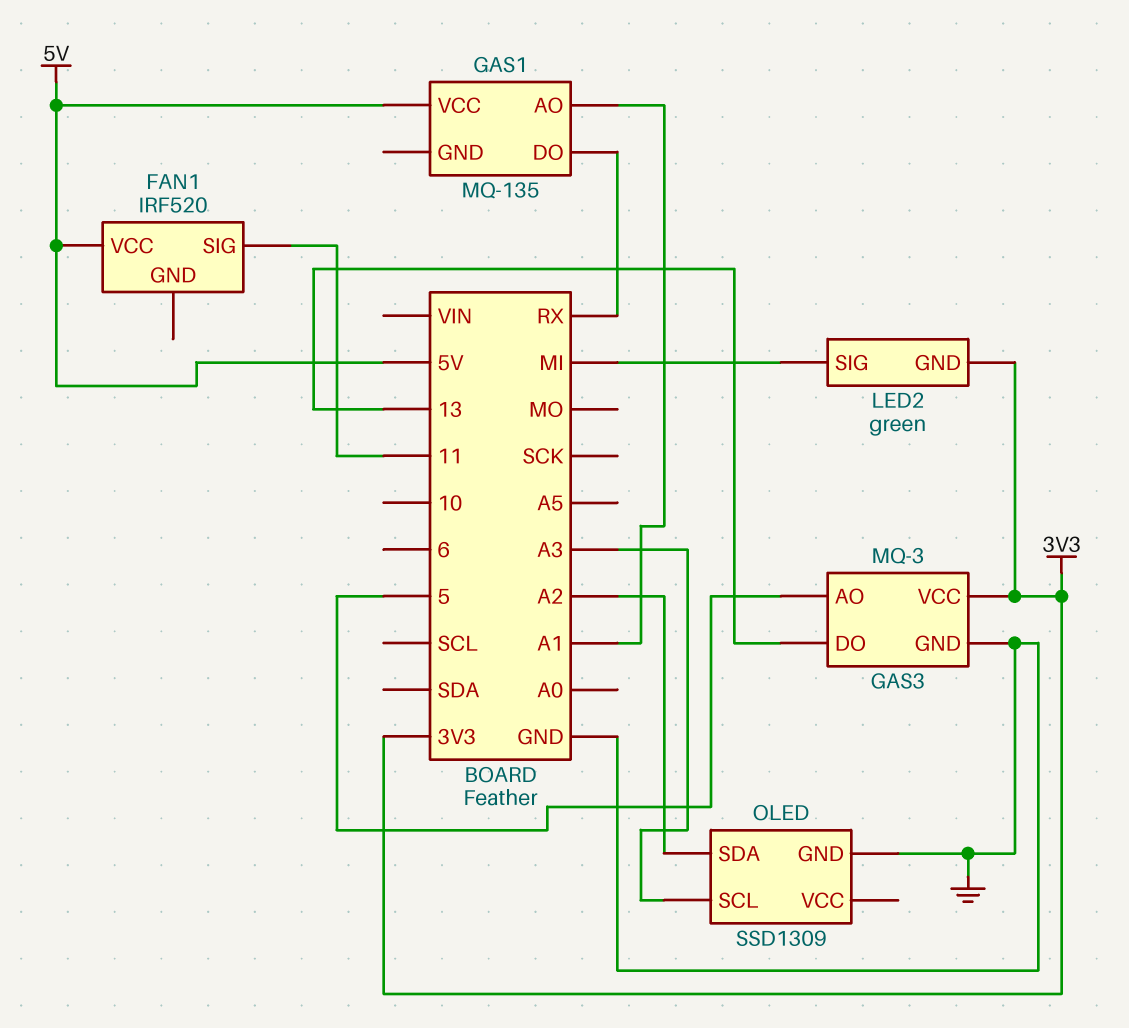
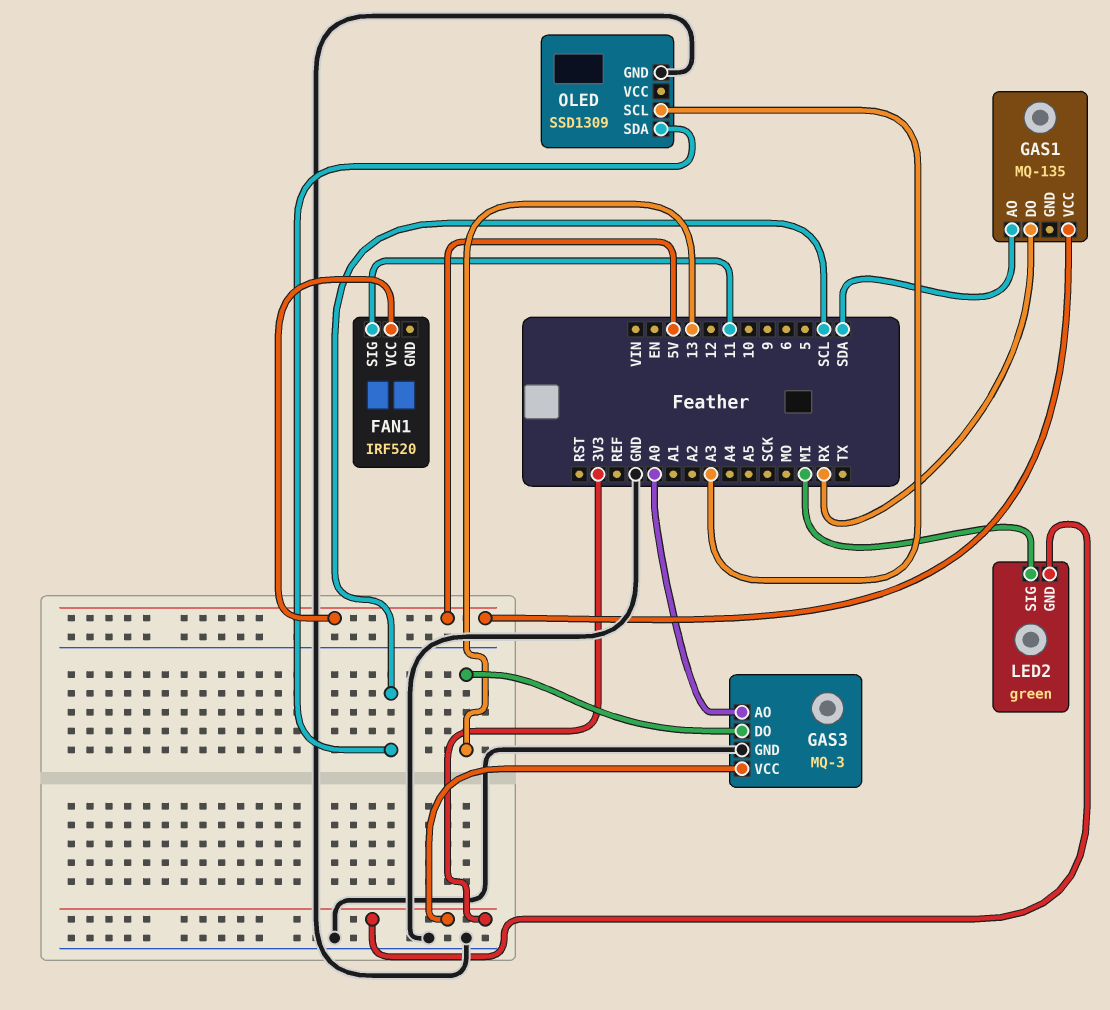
GAS1 pin AO: A1 -> SDA
GAS3 pin AO: 5 -> A0
OLED pin SDA: A2 -> SCL

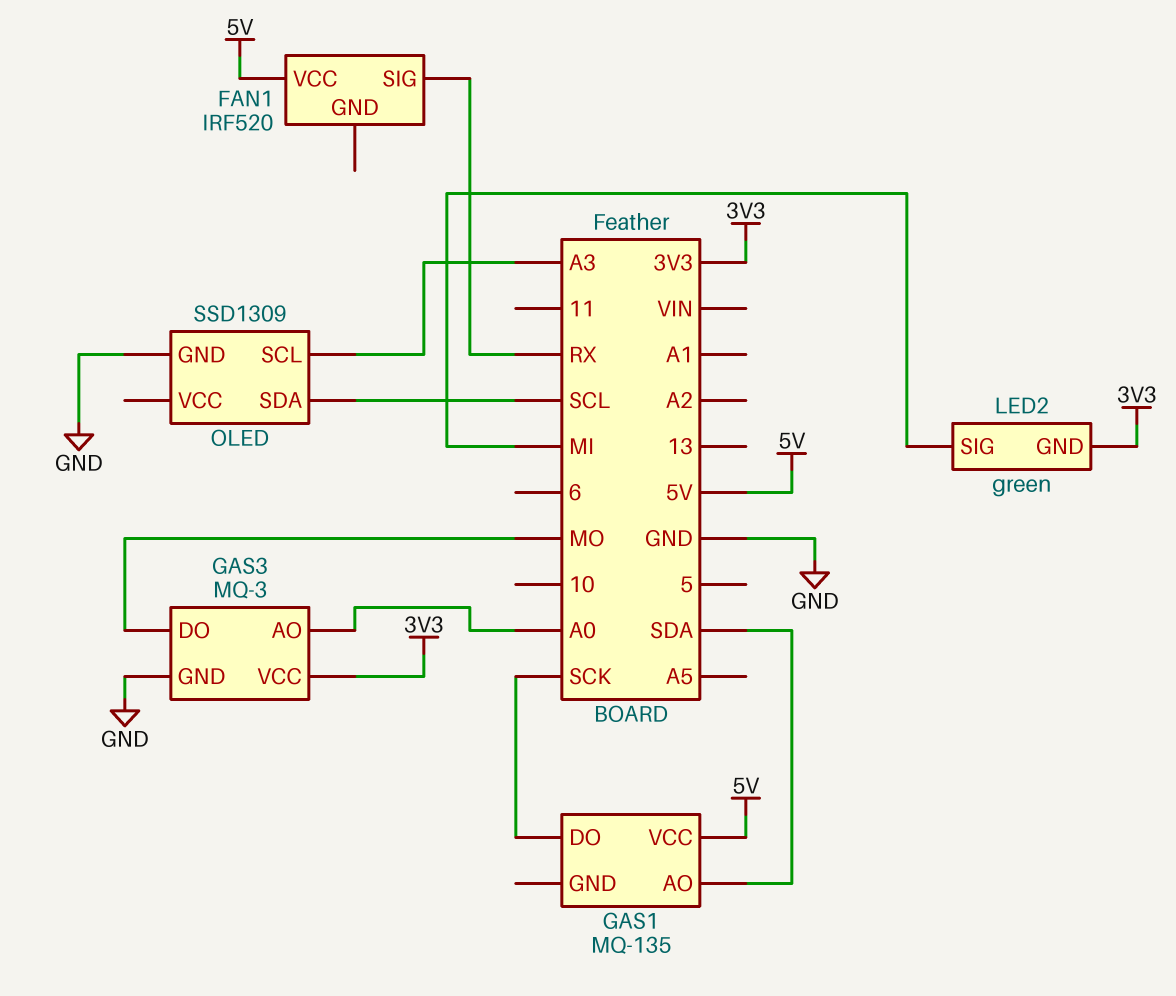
FAN1 pin SIG: 11 -> RX
GAS1 pin DO: RX -> SCK
GAS3 pin DO: 13 -> MO

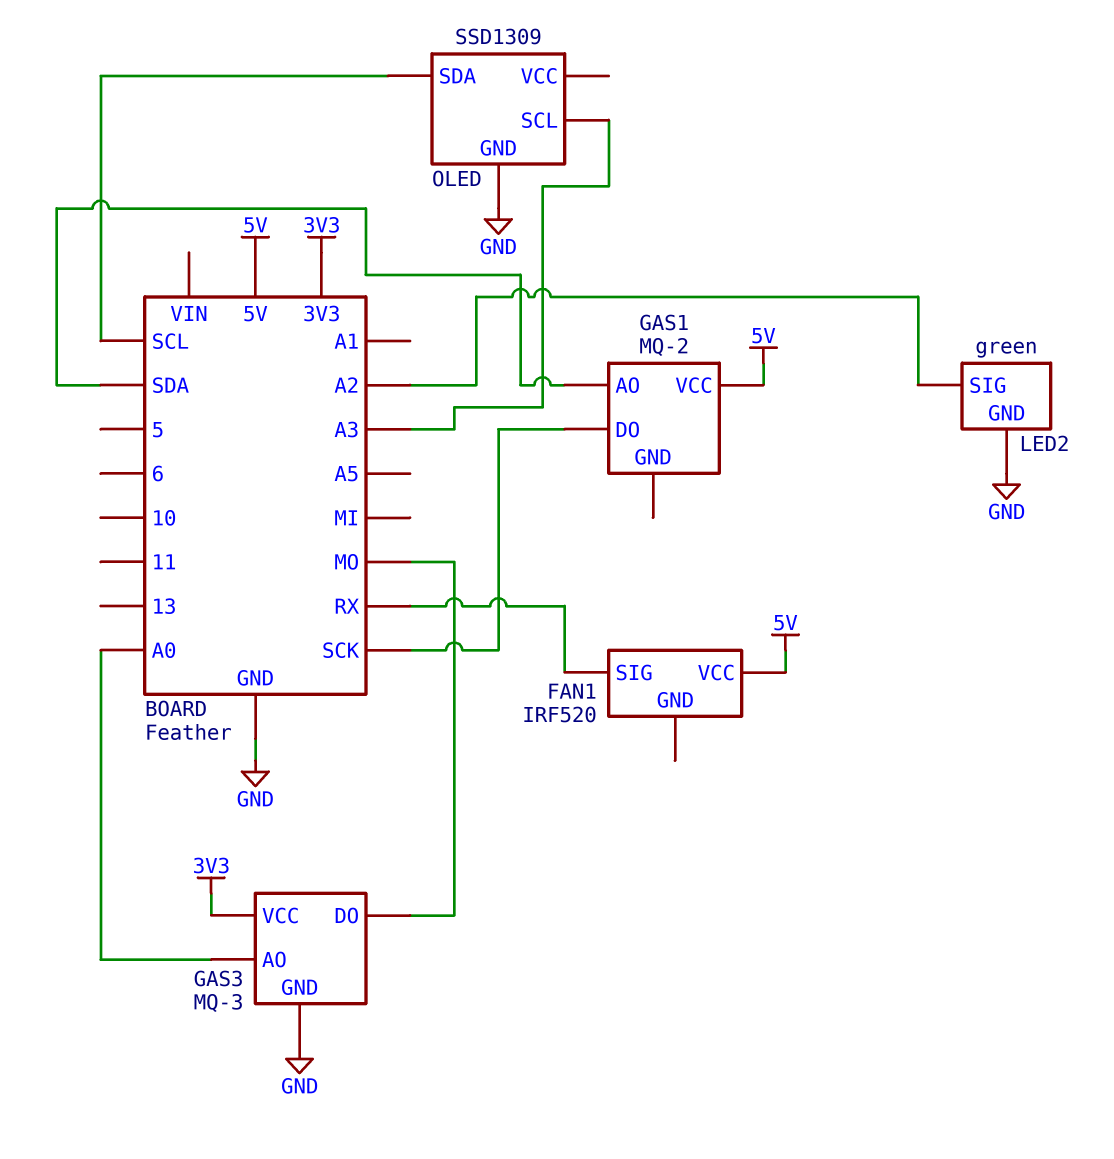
GAS1: MQ-135 -> MQ-2
LED2 pin GND: 3V3 -> GND
LED2 pin SIG: MI -> A2

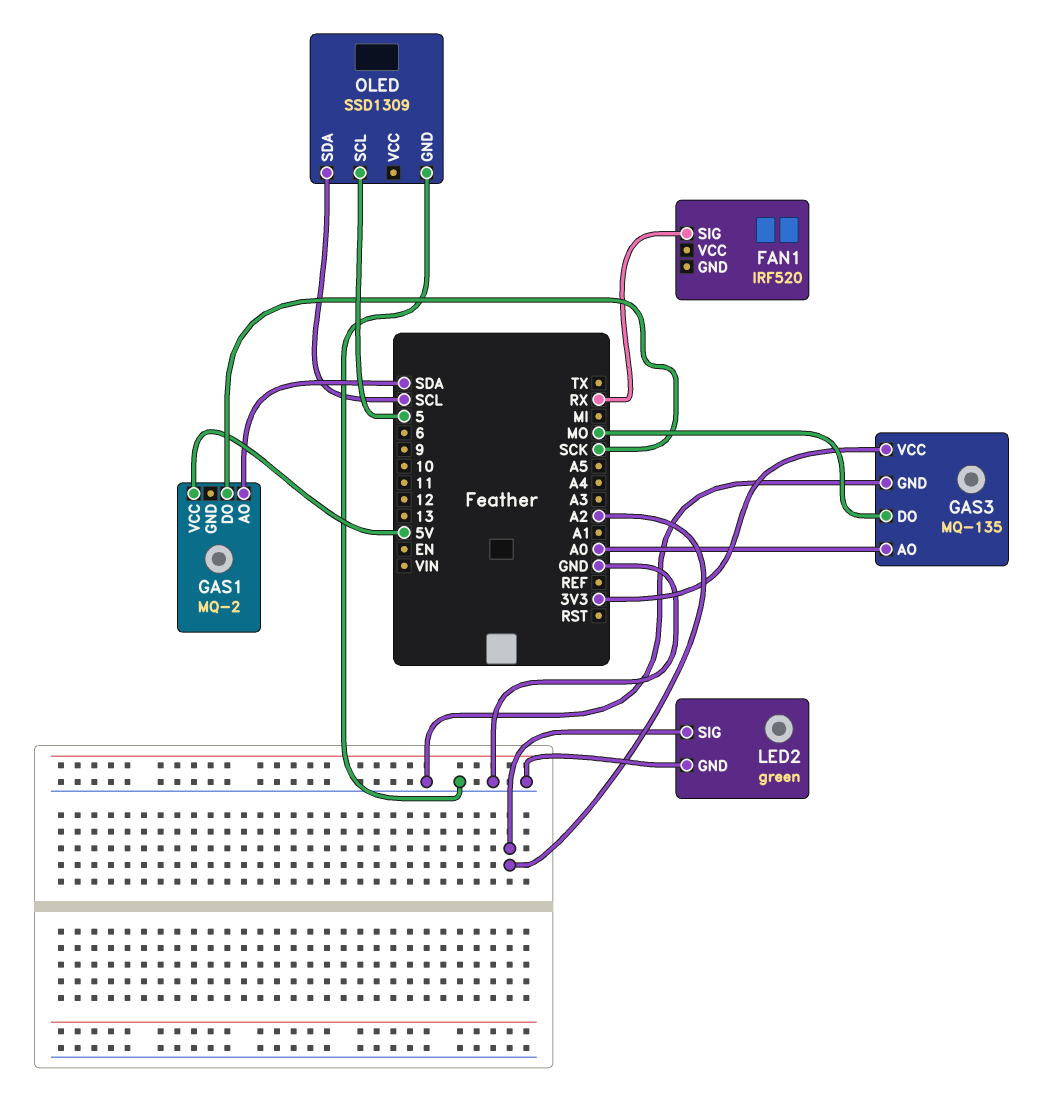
FAN1 pin VCC: 5V -> none
GAS3: MQ-3 -> MQ-135
OLED pin SCL: A3 -> 5

